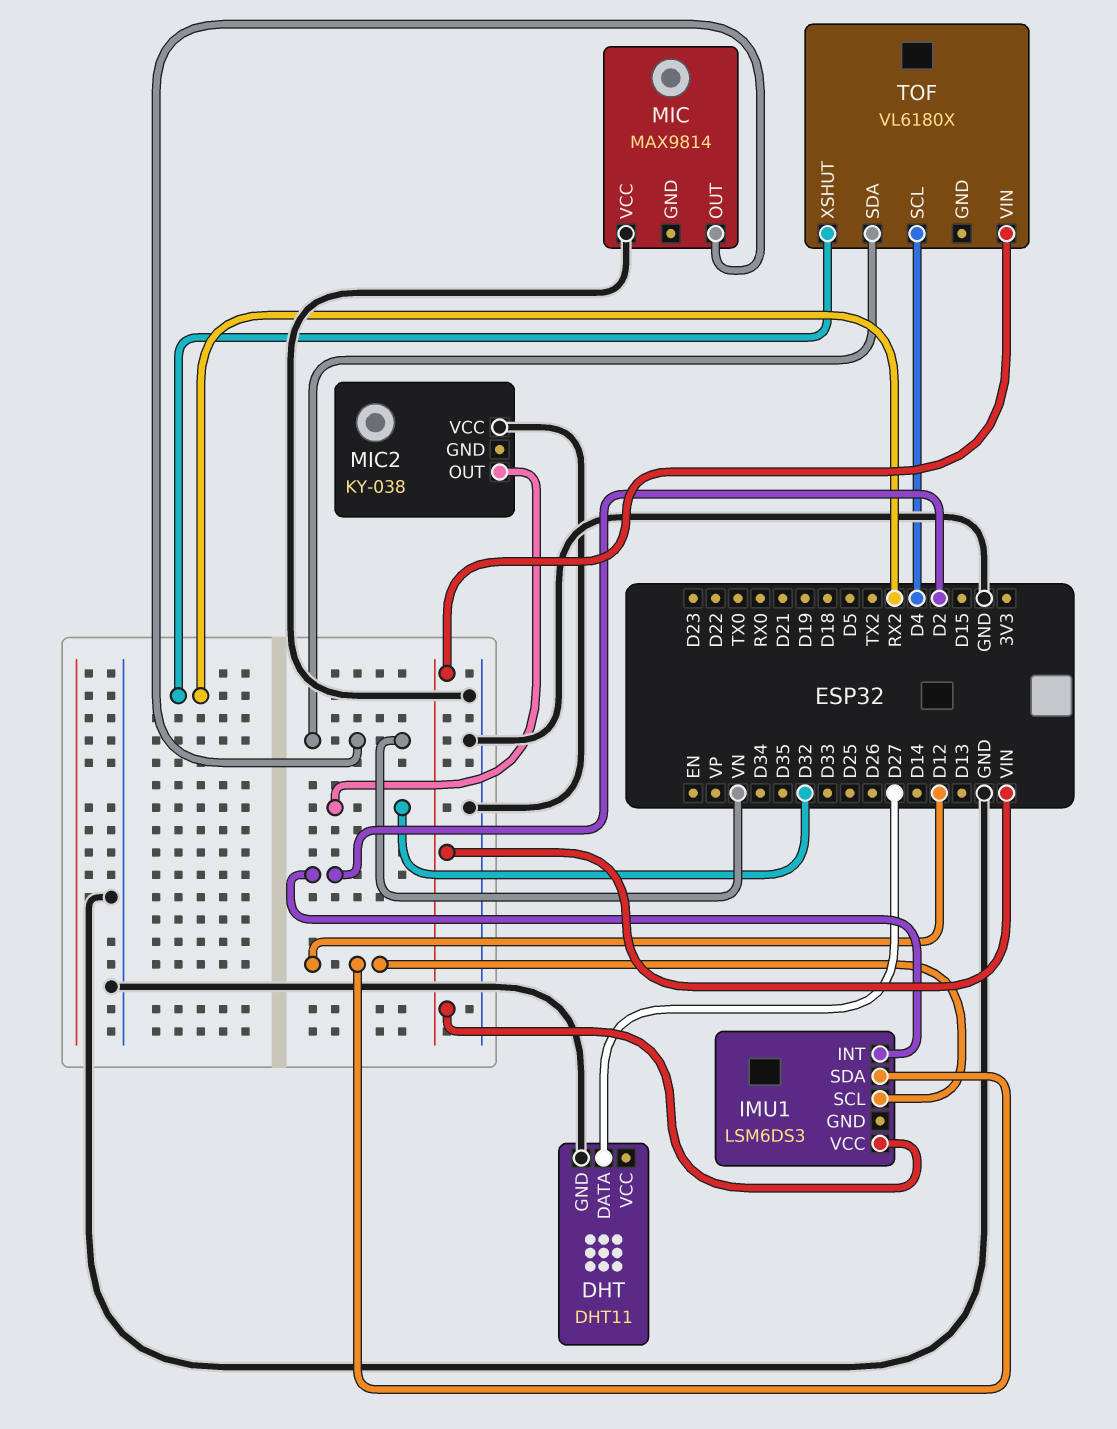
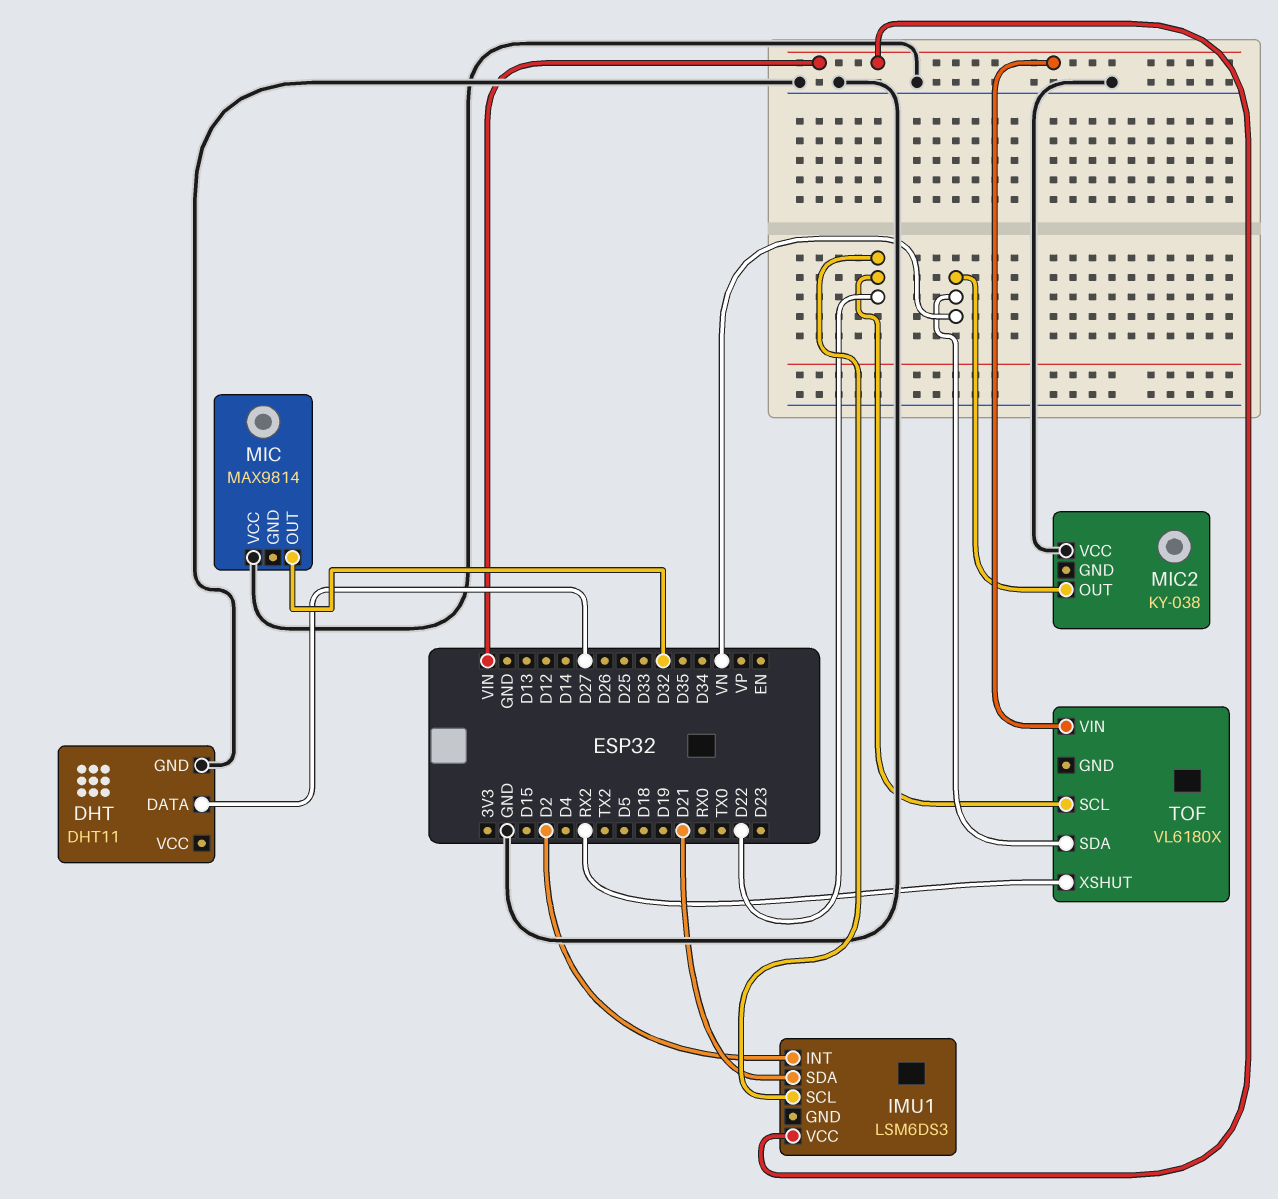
IMU1 pin SCL: D12 -> D22
IMU1 pin SDA: D12 -> D21
MIC pin OUT: VN -> D32
MIC2 pin OUT: D32 -> VN
TOF pin SCL: D4 -> D22

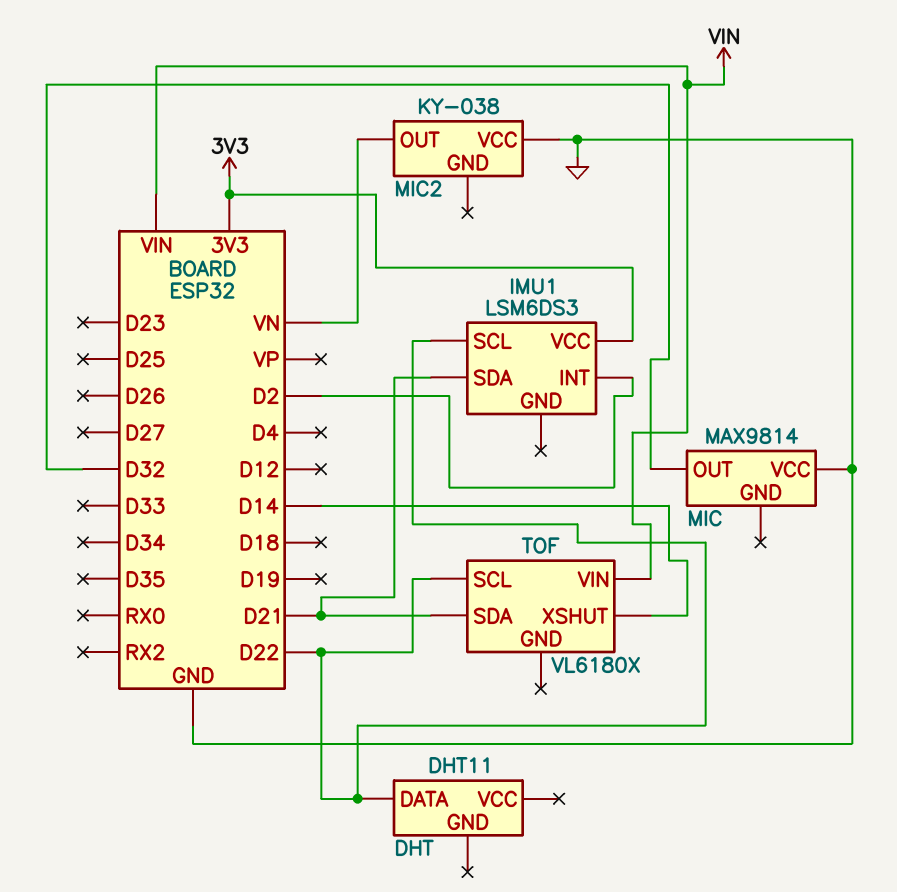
DHT pin DATA: D27 -> D22
DHT pin GND: GND -> none
IMU1 pin VCC: VIN -> 3V3
TOF pin SDA: VN -> D21
TOF pin XSHUT: RX2 -> D14

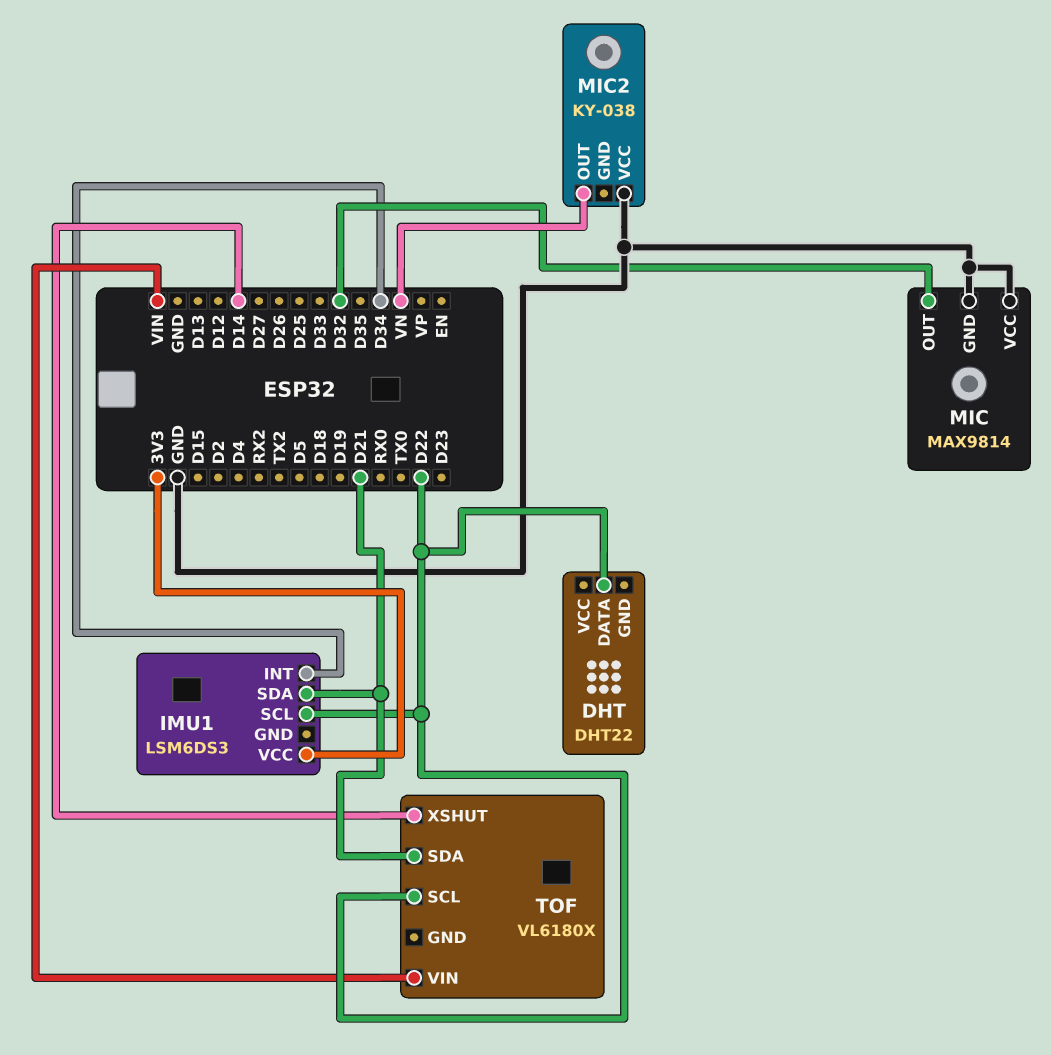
DHT: DHT11 -> DHT22
IMU1 pin INT: D2 -> D34
MIC pin GND: none -> GND

